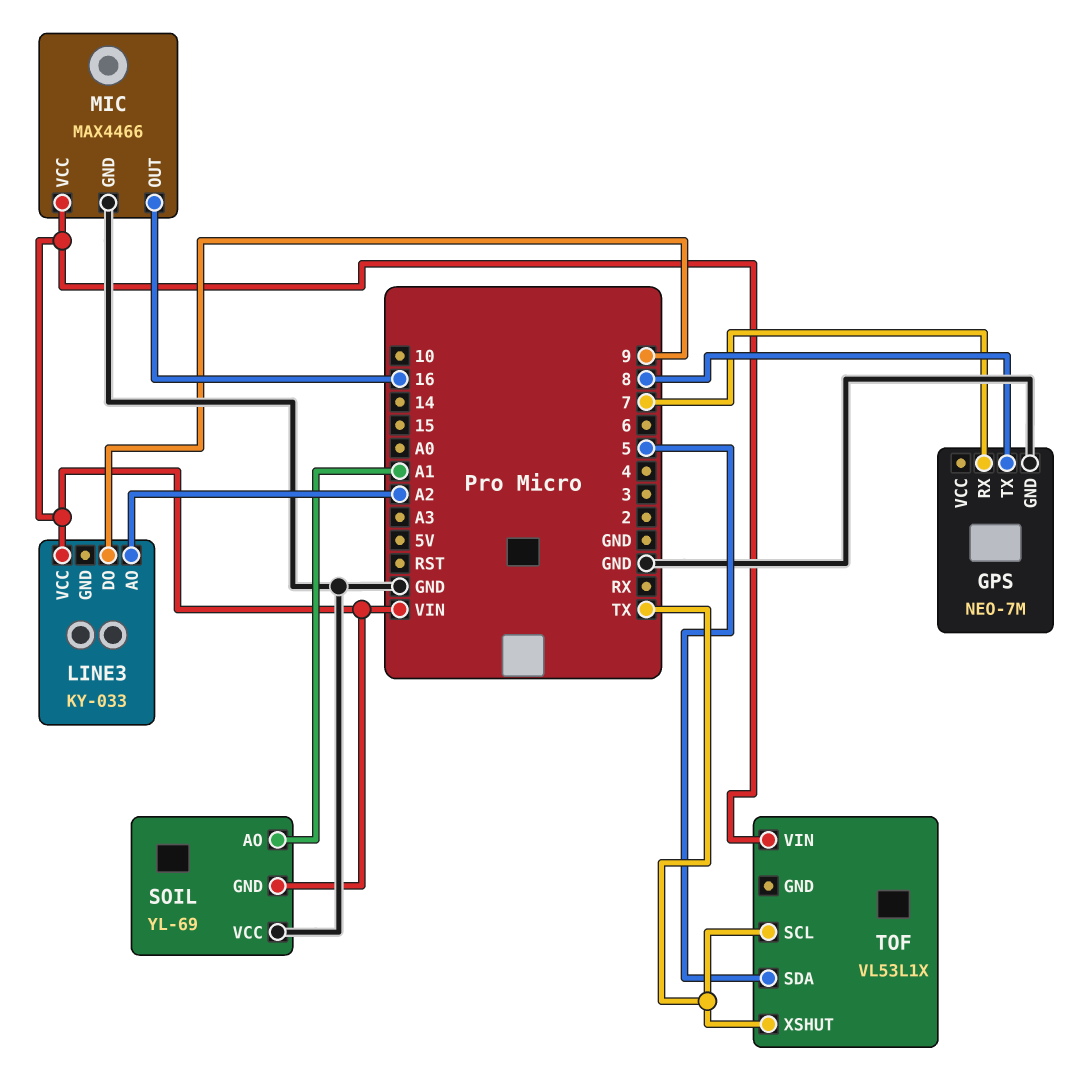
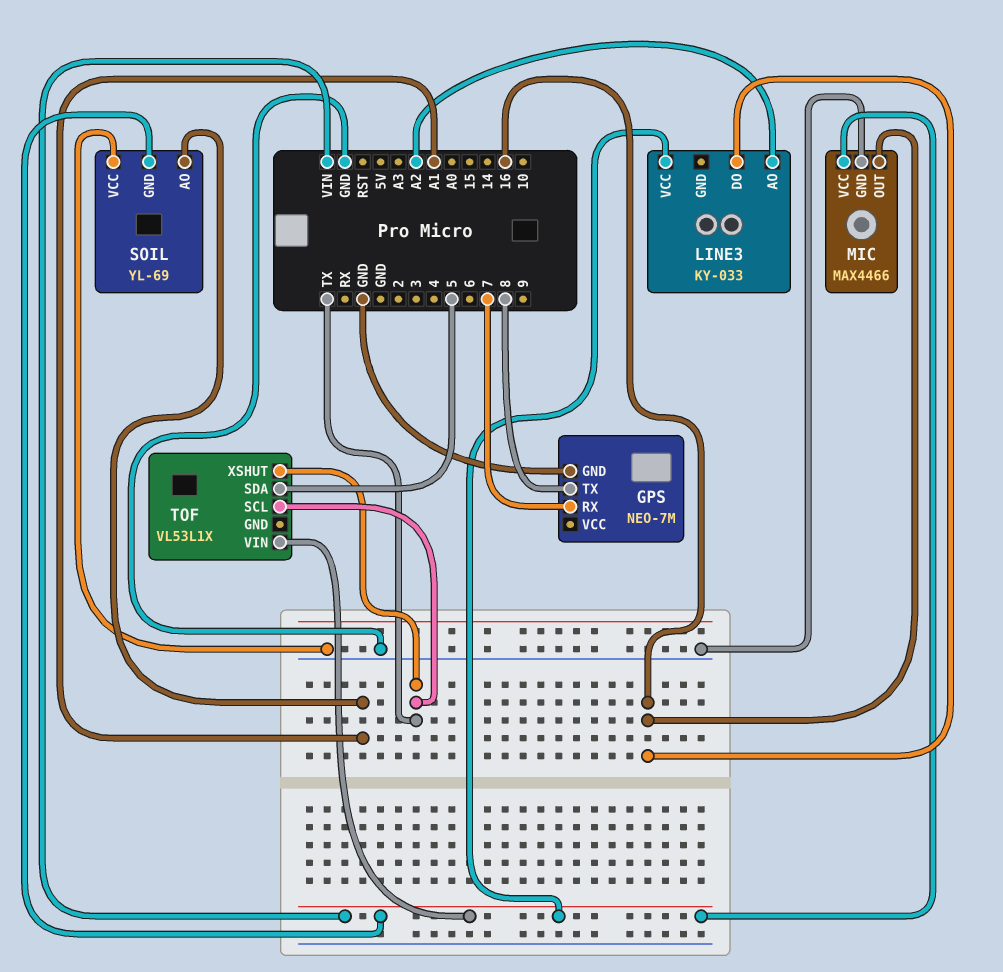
LINE3 pin DO: 9 -> 16

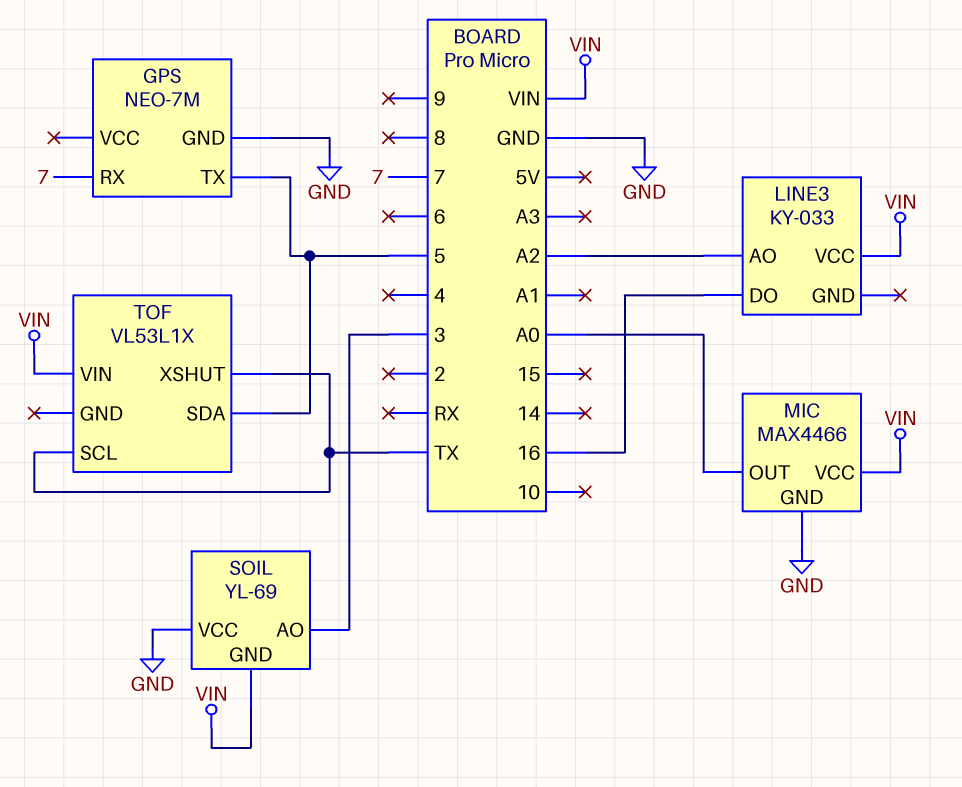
GPS pin TX: 8 -> 5
MIC pin OUT: 16 -> A0
SOIL pin AO: A1 -> 3

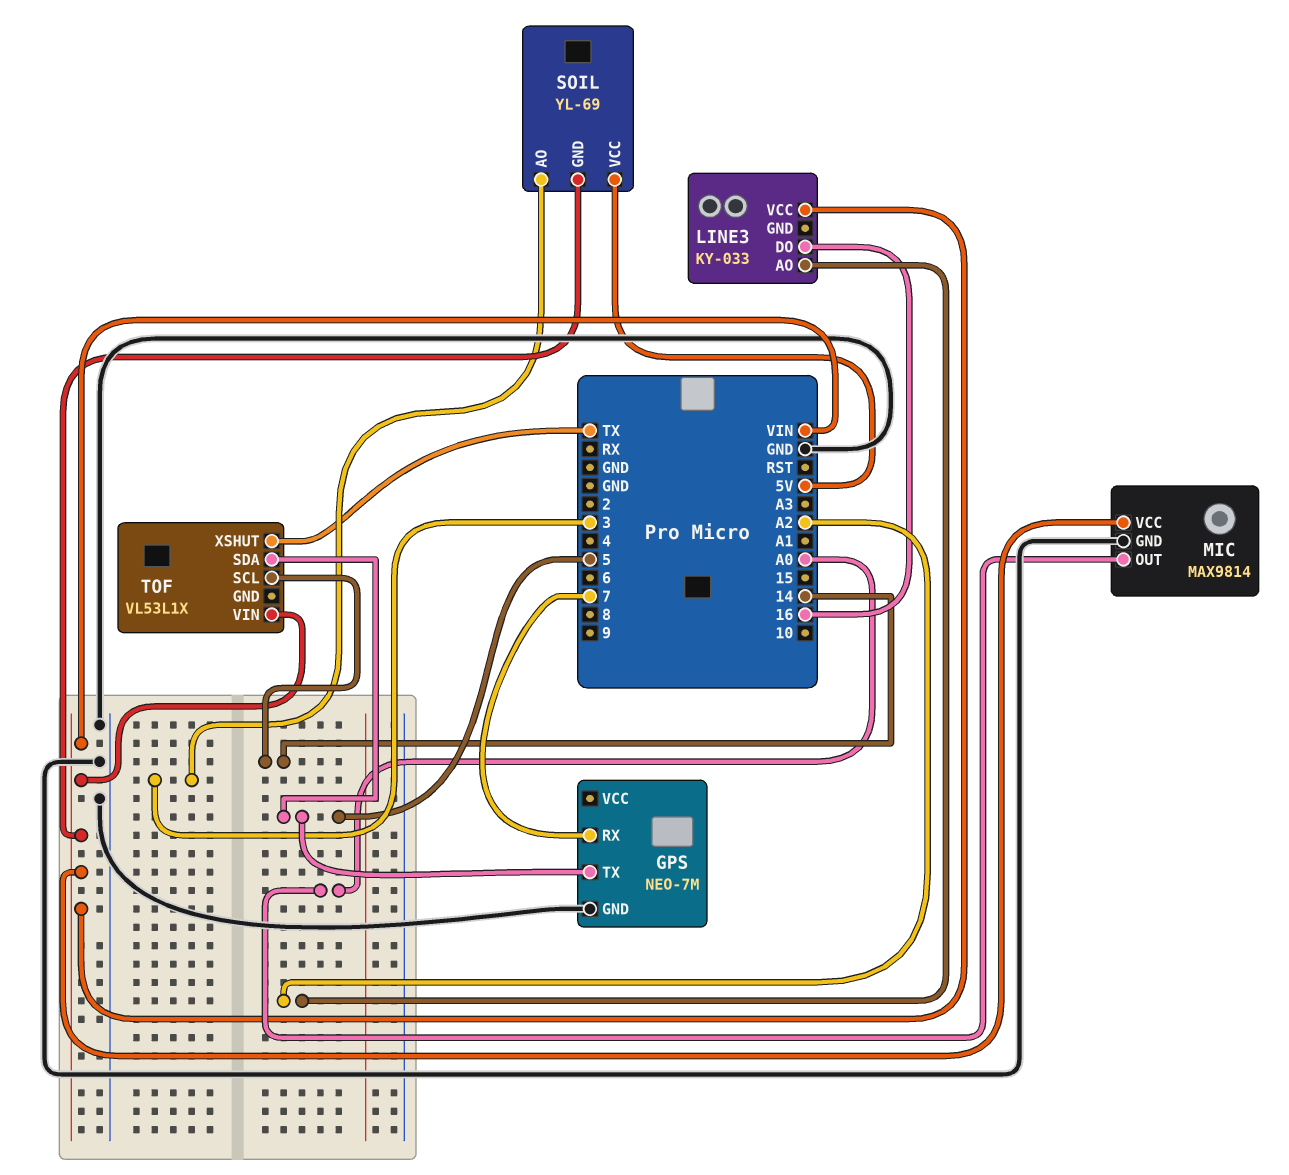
MIC: MAX4466 -> MAX9814
SOIL pin VCC: GND -> 5V
TOF pin SCL: TX -> 14

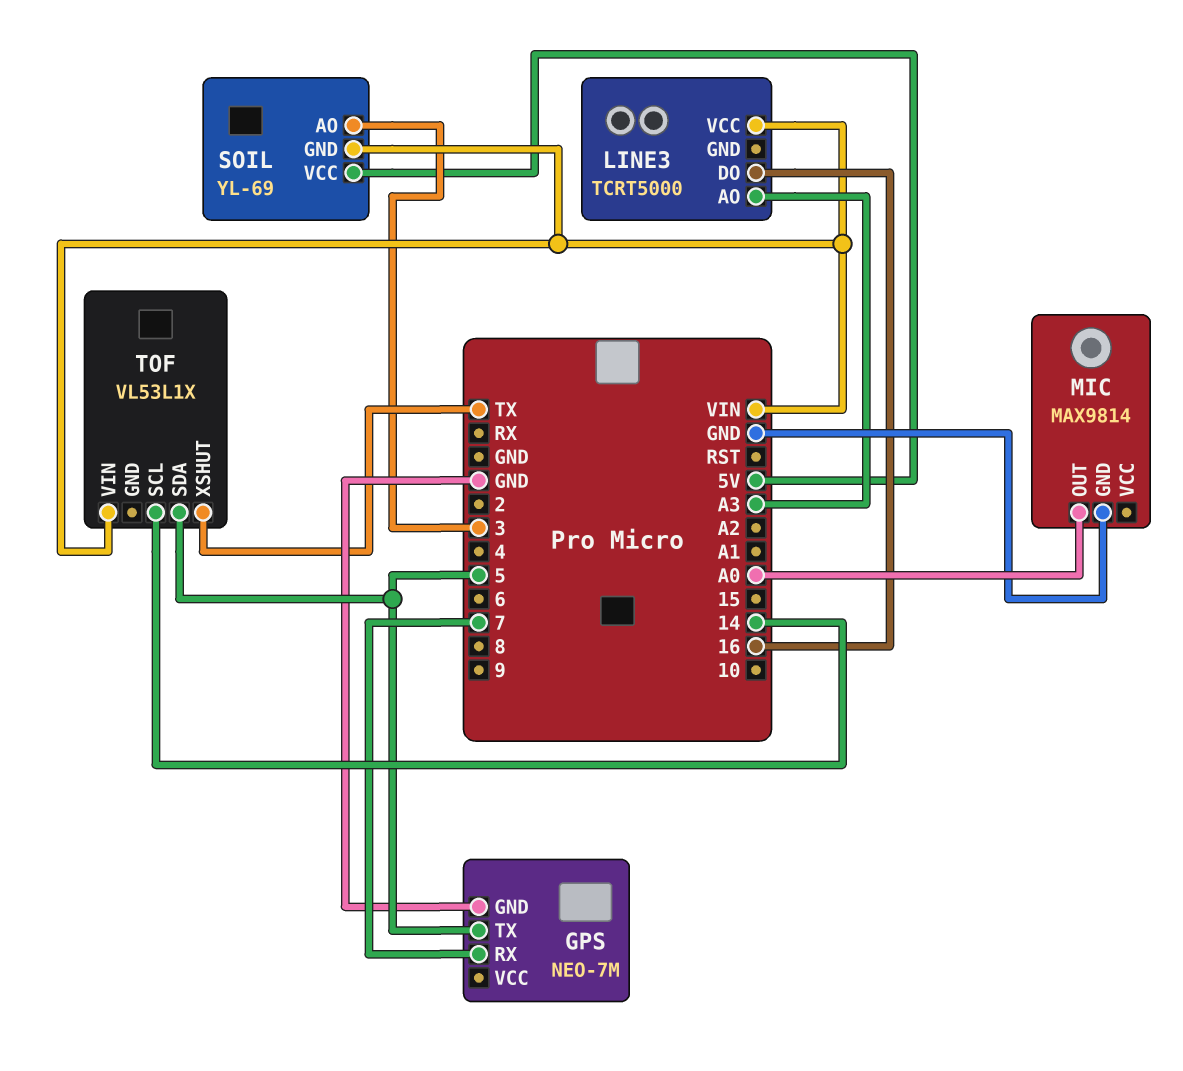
LINE3: KY-033 -> TCRT5000
LINE3 pin AO: A2 -> A3
MIC pin VCC: VIN -> none

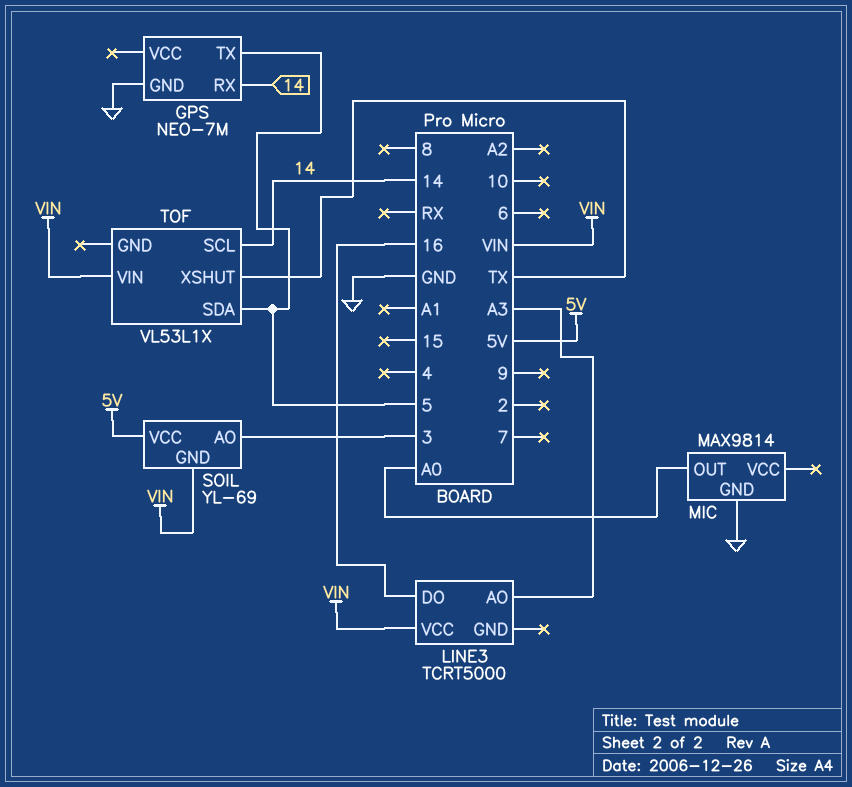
GPS pin RX: 7 -> 14

